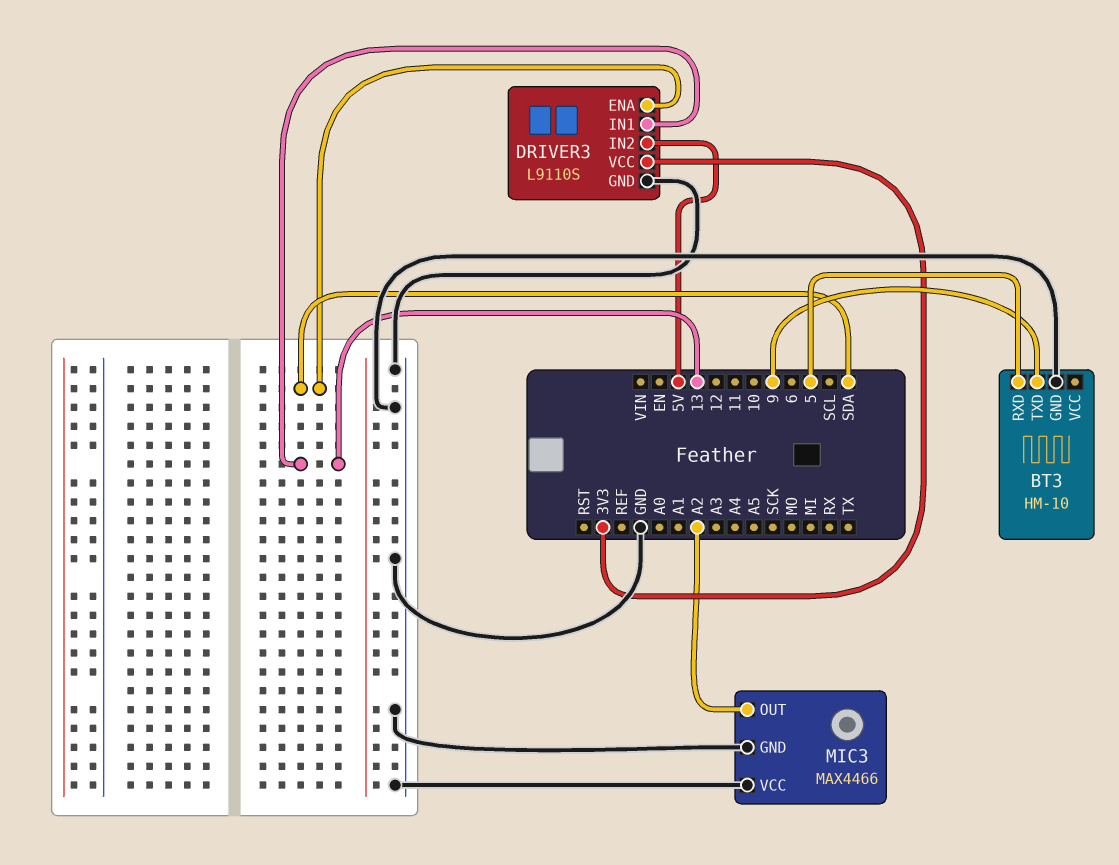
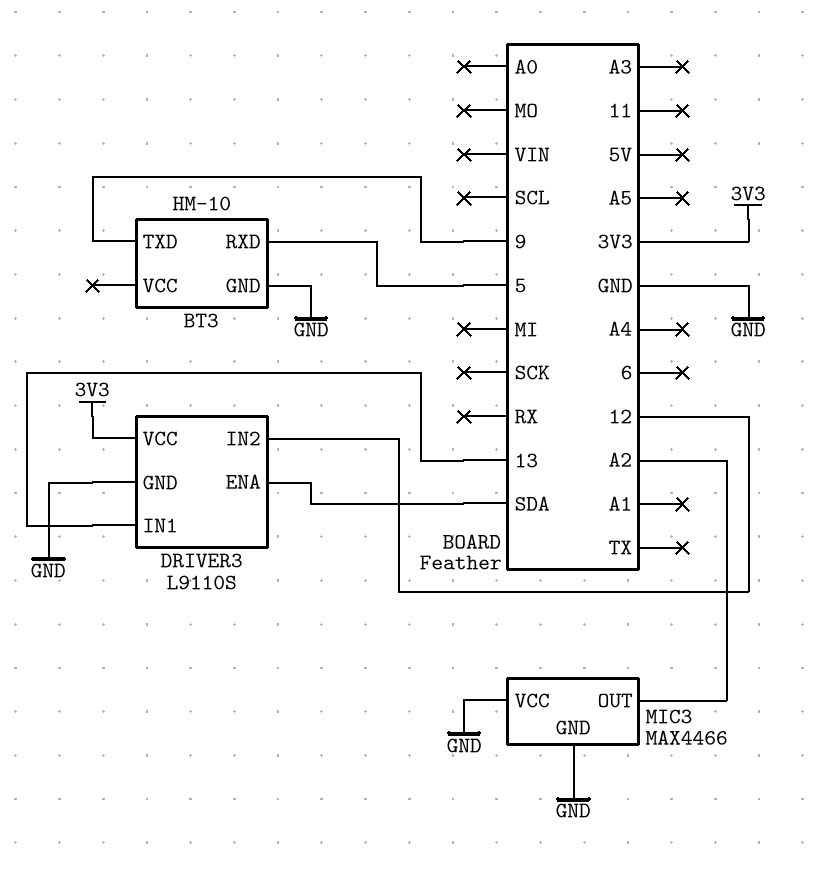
DRIVER3 pin IN2: 5V -> 12

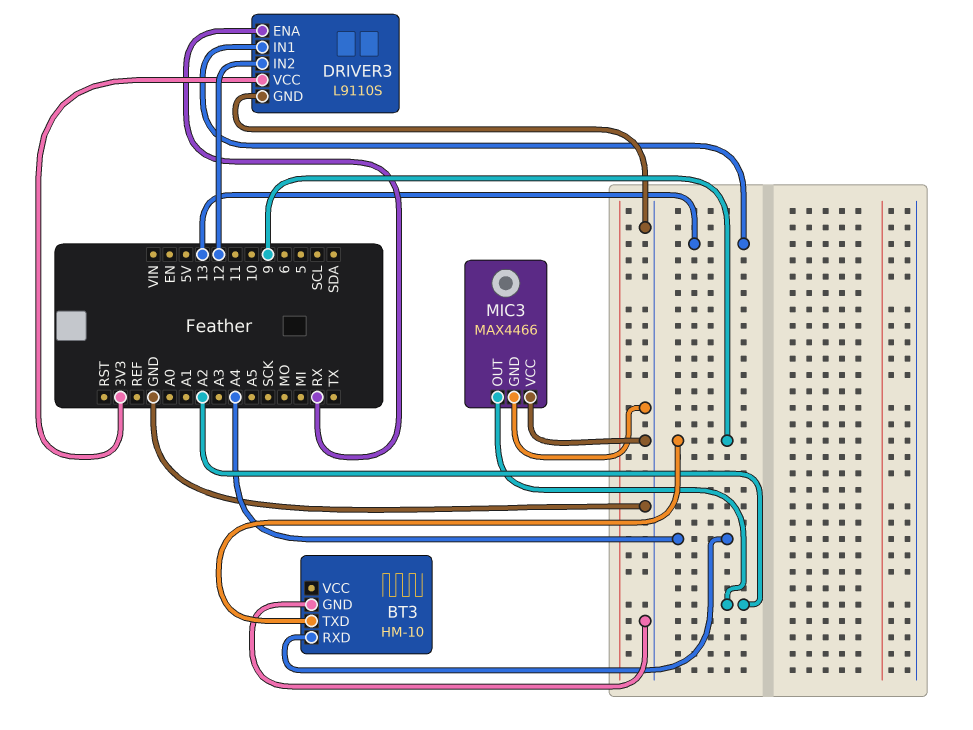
BT3 pin RXD: 5 -> A4
DRIVER3 pin ENA: SDA -> RX

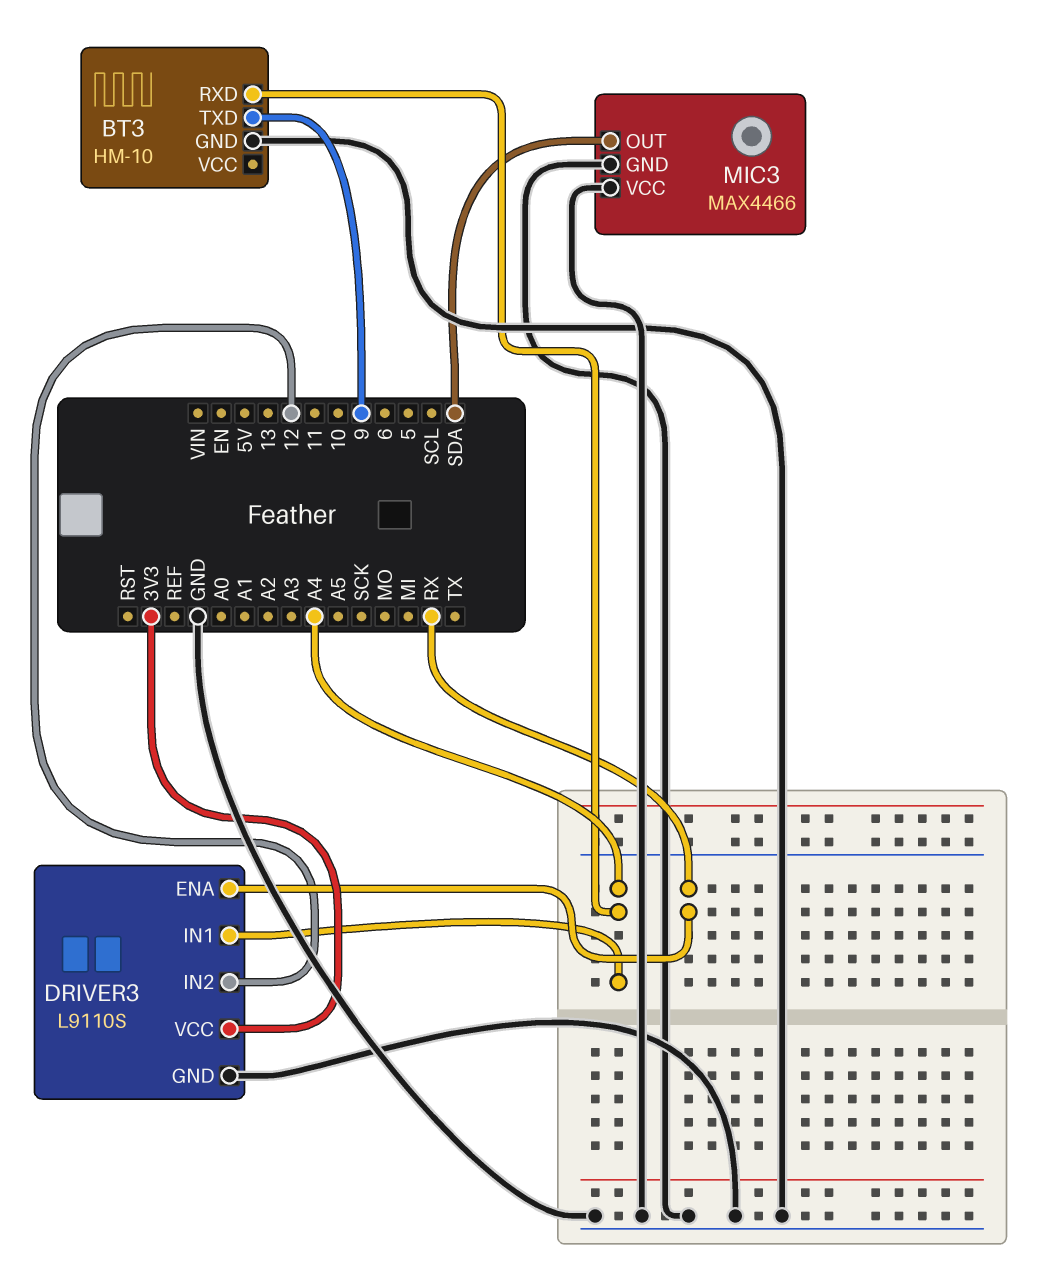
DRIVER3 pin IN1: 13 -> A4
MIC3 pin OUT: A2 -> SDA

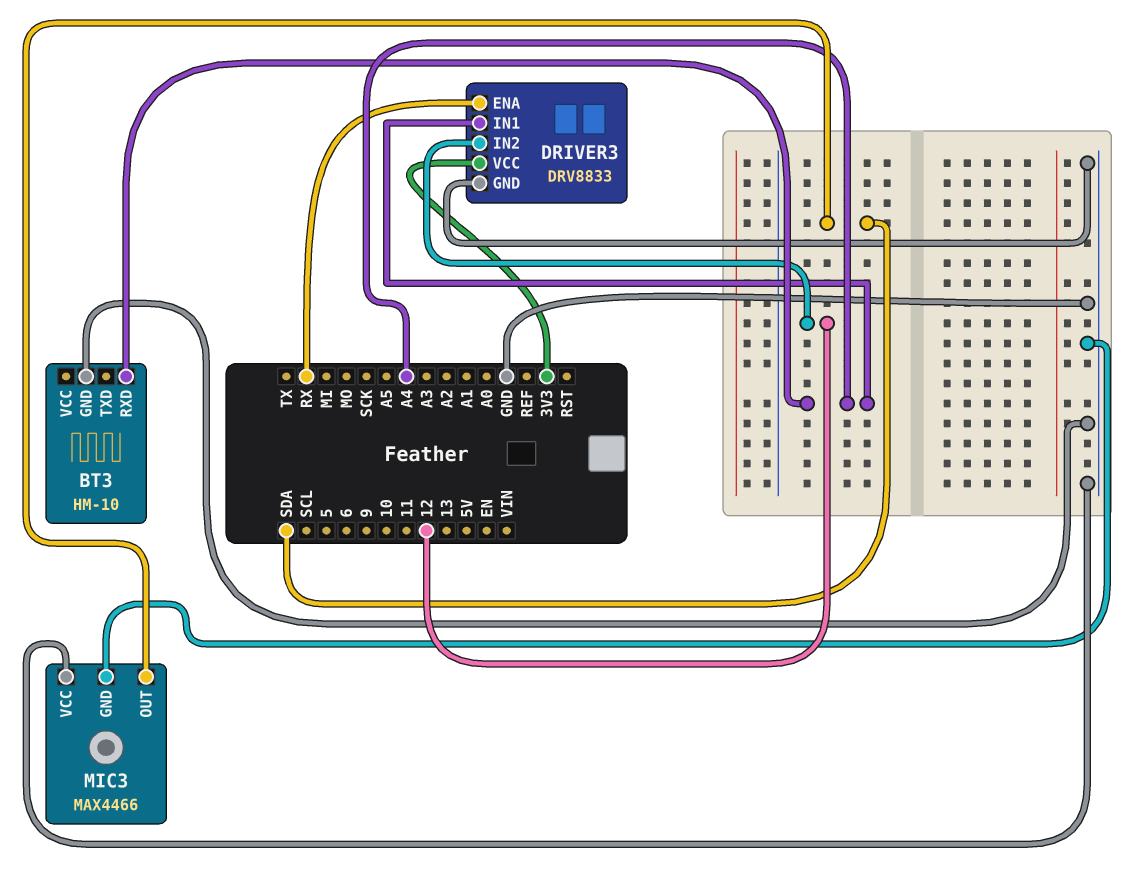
BT3 pin TXD: 9 -> none
DRIVER3: L9110S -> DRV8833

